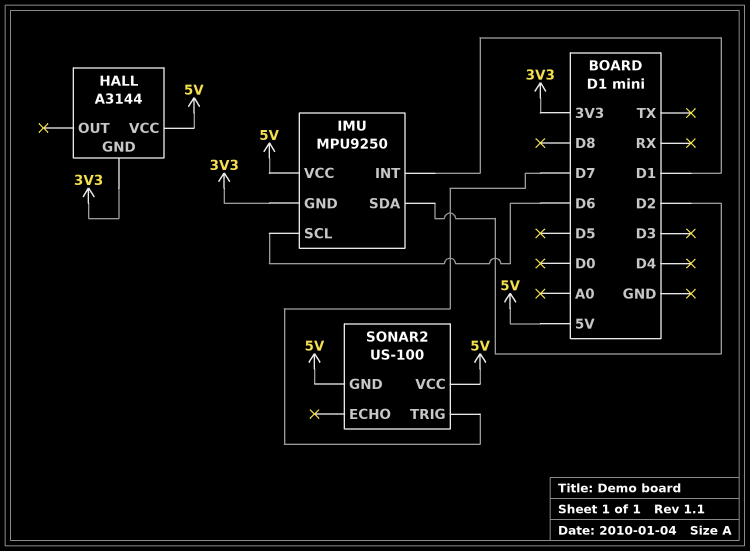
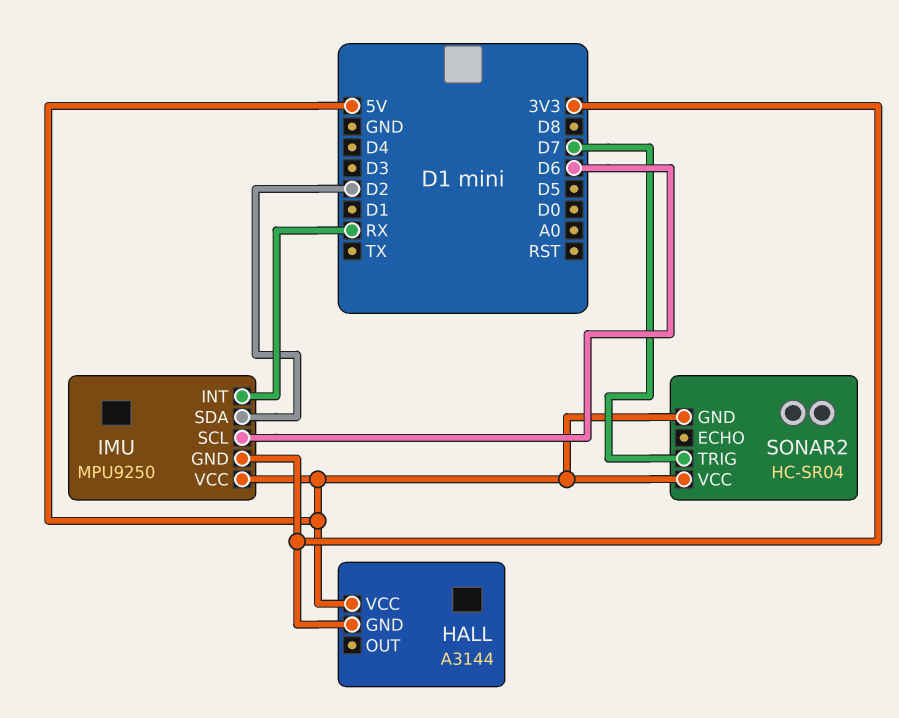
IMU pin INT: D1 -> RX
SONAR2: US-100 -> HC-SR04

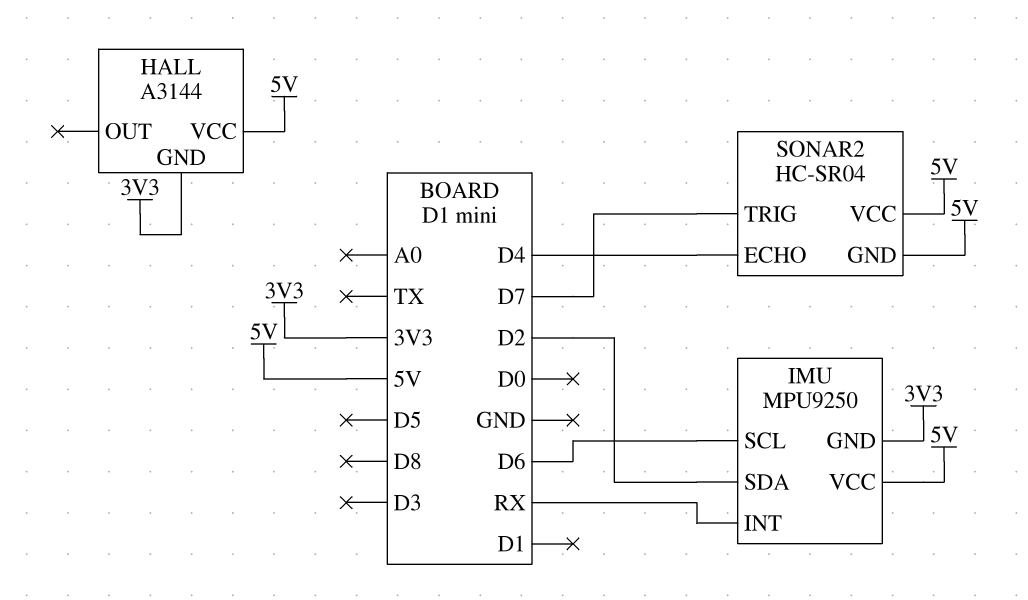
SONAR2 pin ECHO: none -> D4

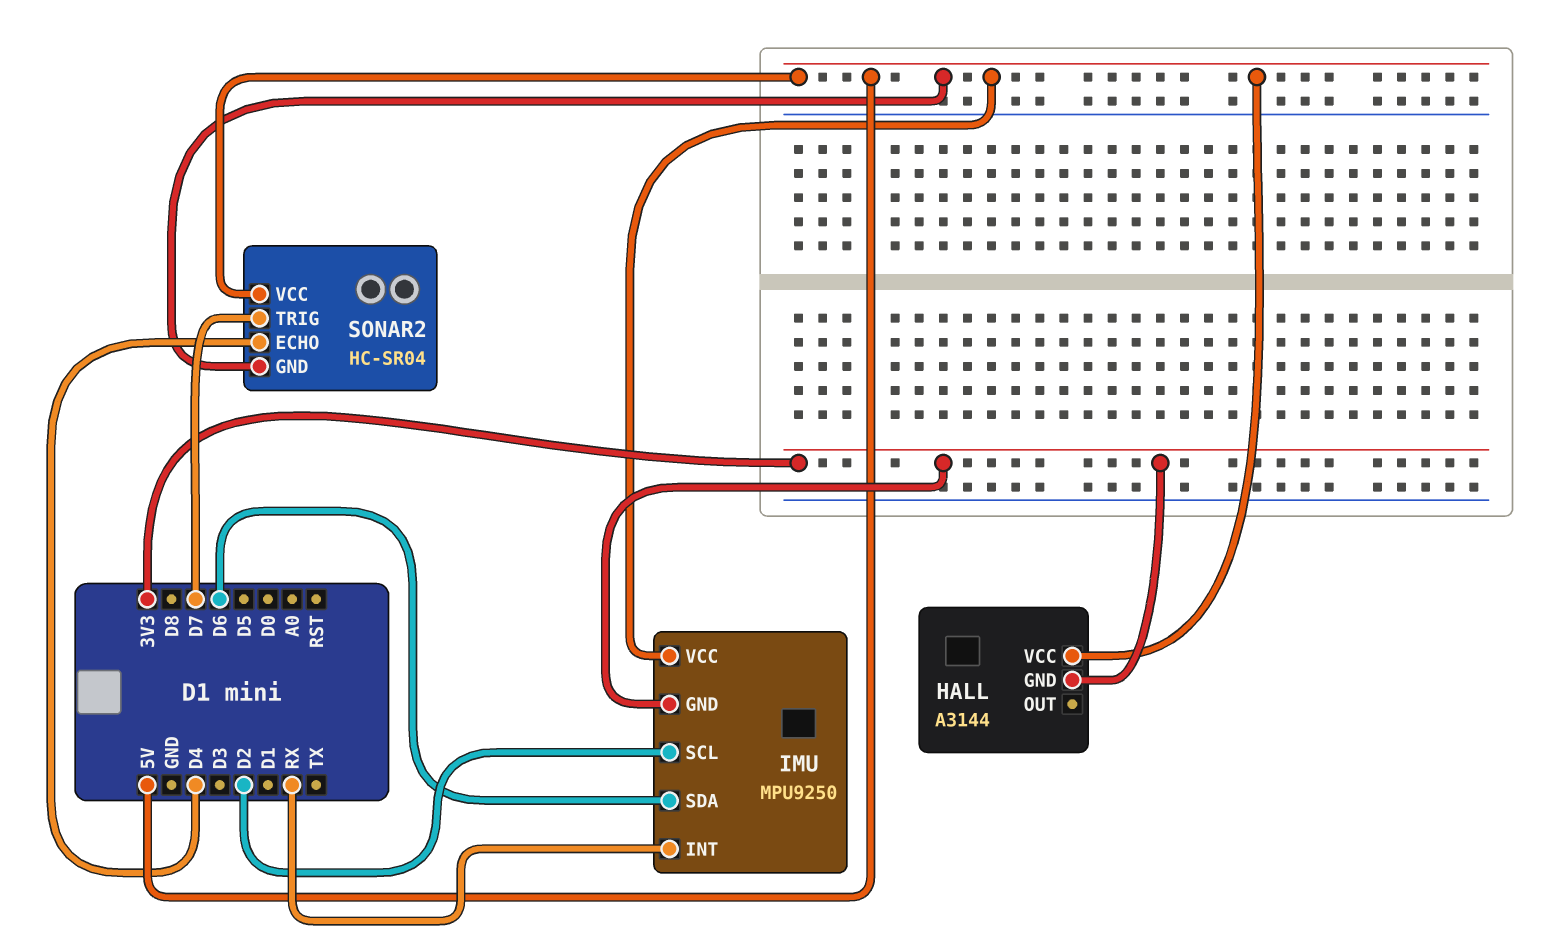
IMU pin SCL: D6 -> D2
IMU pin SDA: D2 -> D6

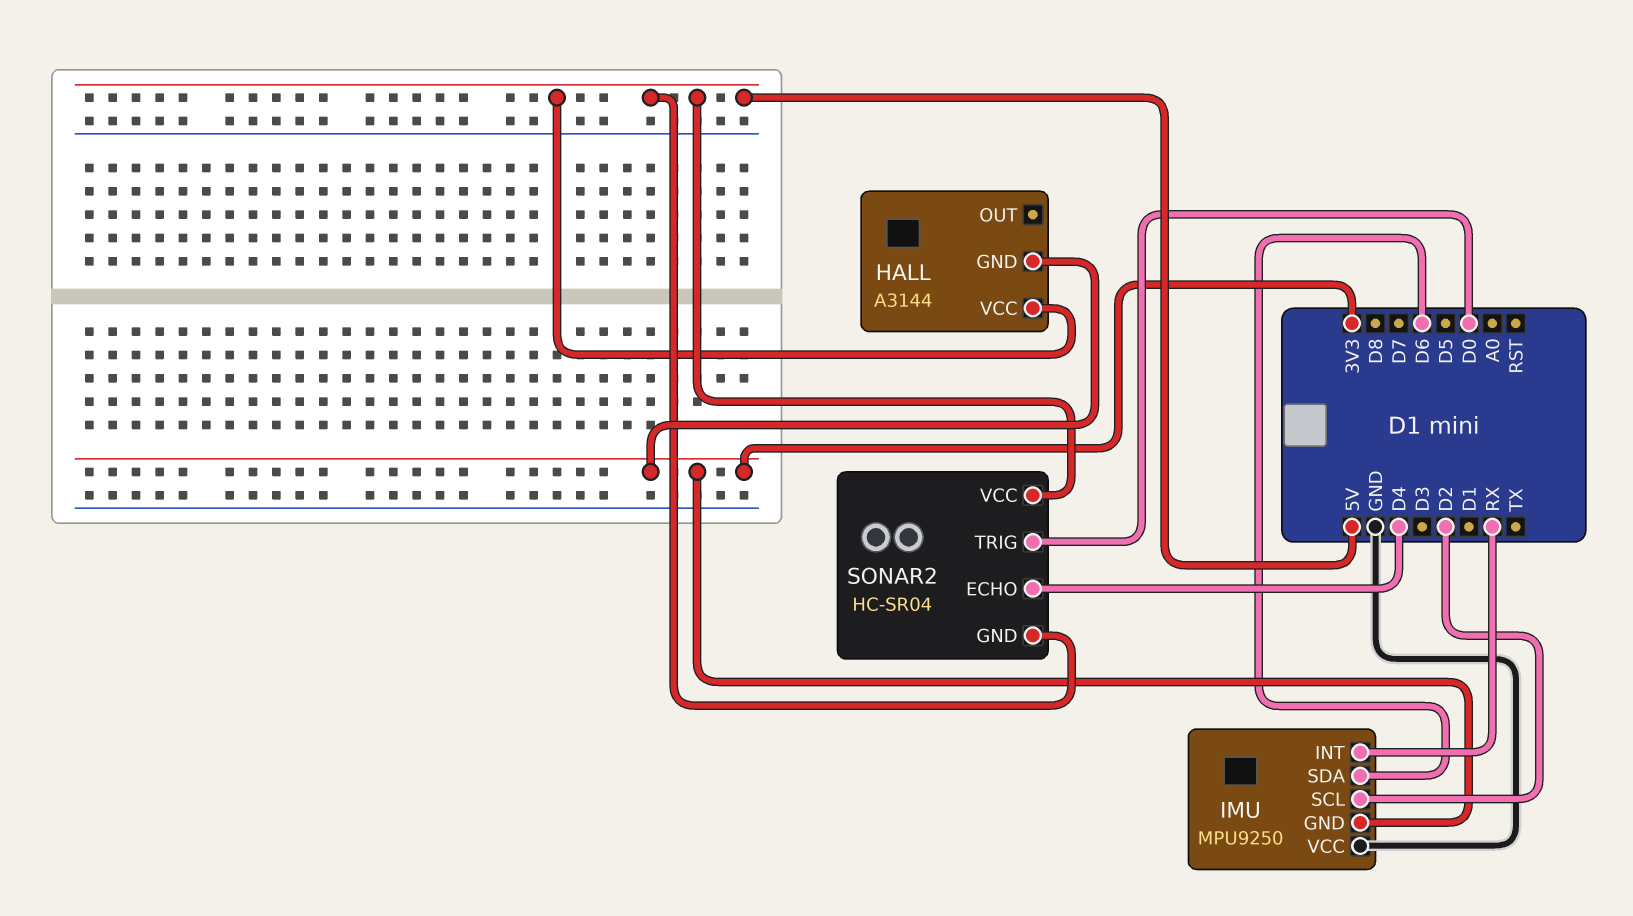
IMU pin VCC: 5V -> GND
SONAR2 pin TRIG: D7 -> D0

